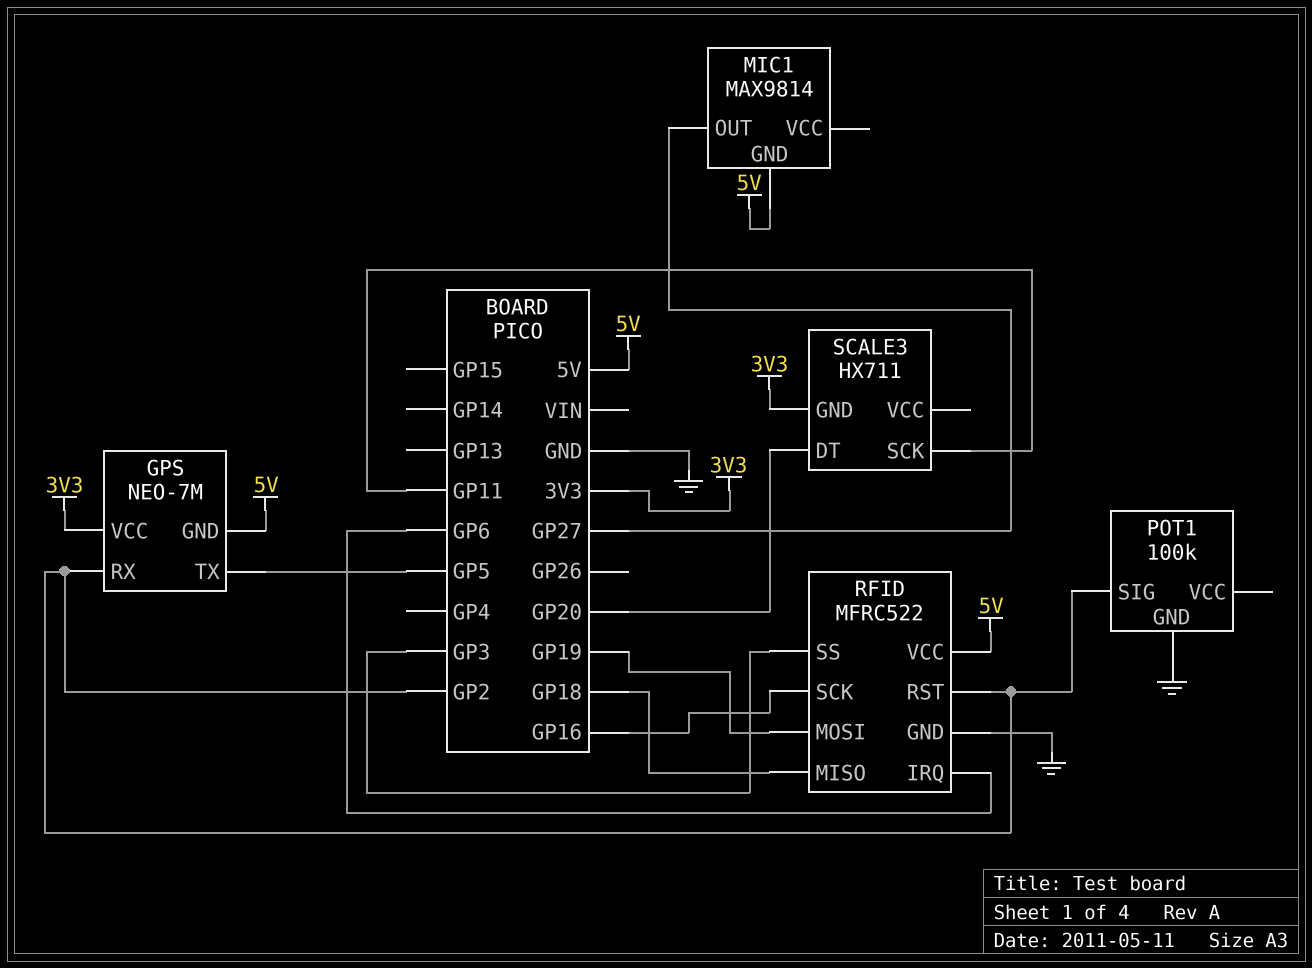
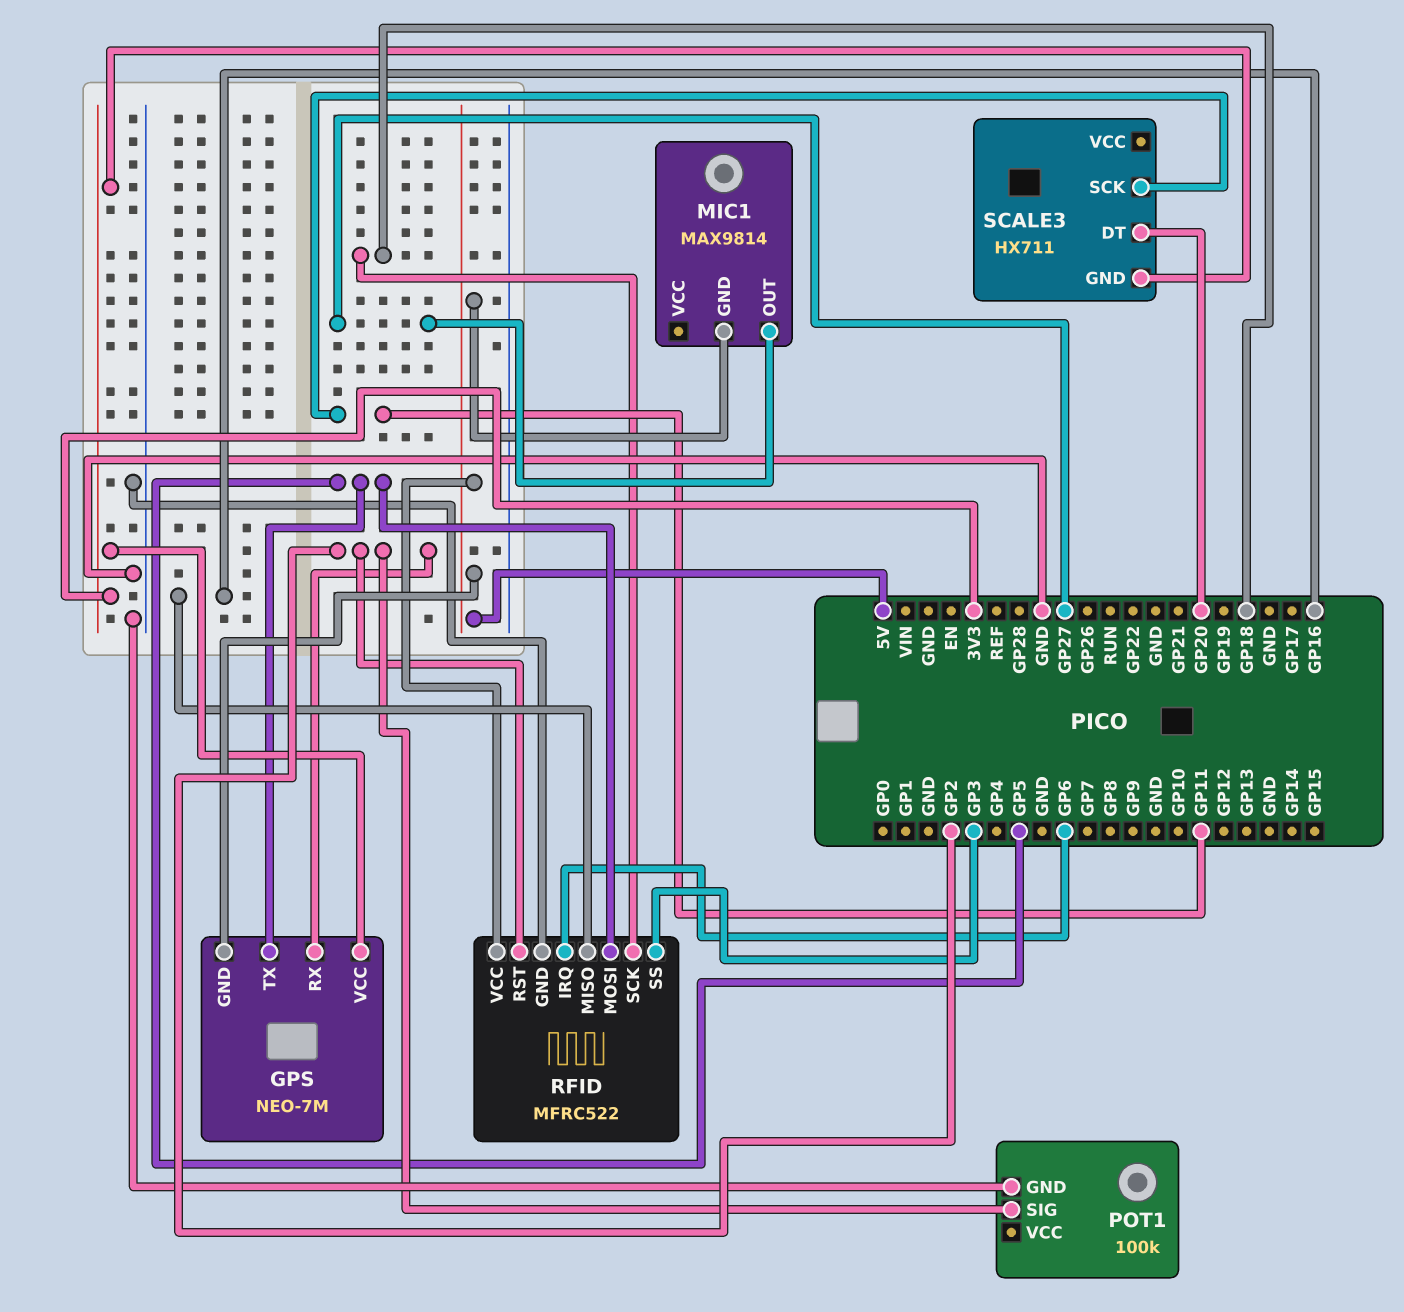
RFID pin MISO: GP18 -> GP16
RFID pin MOSI: GP19 -> GP5
RFID pin SCK: GP16 -> GP18

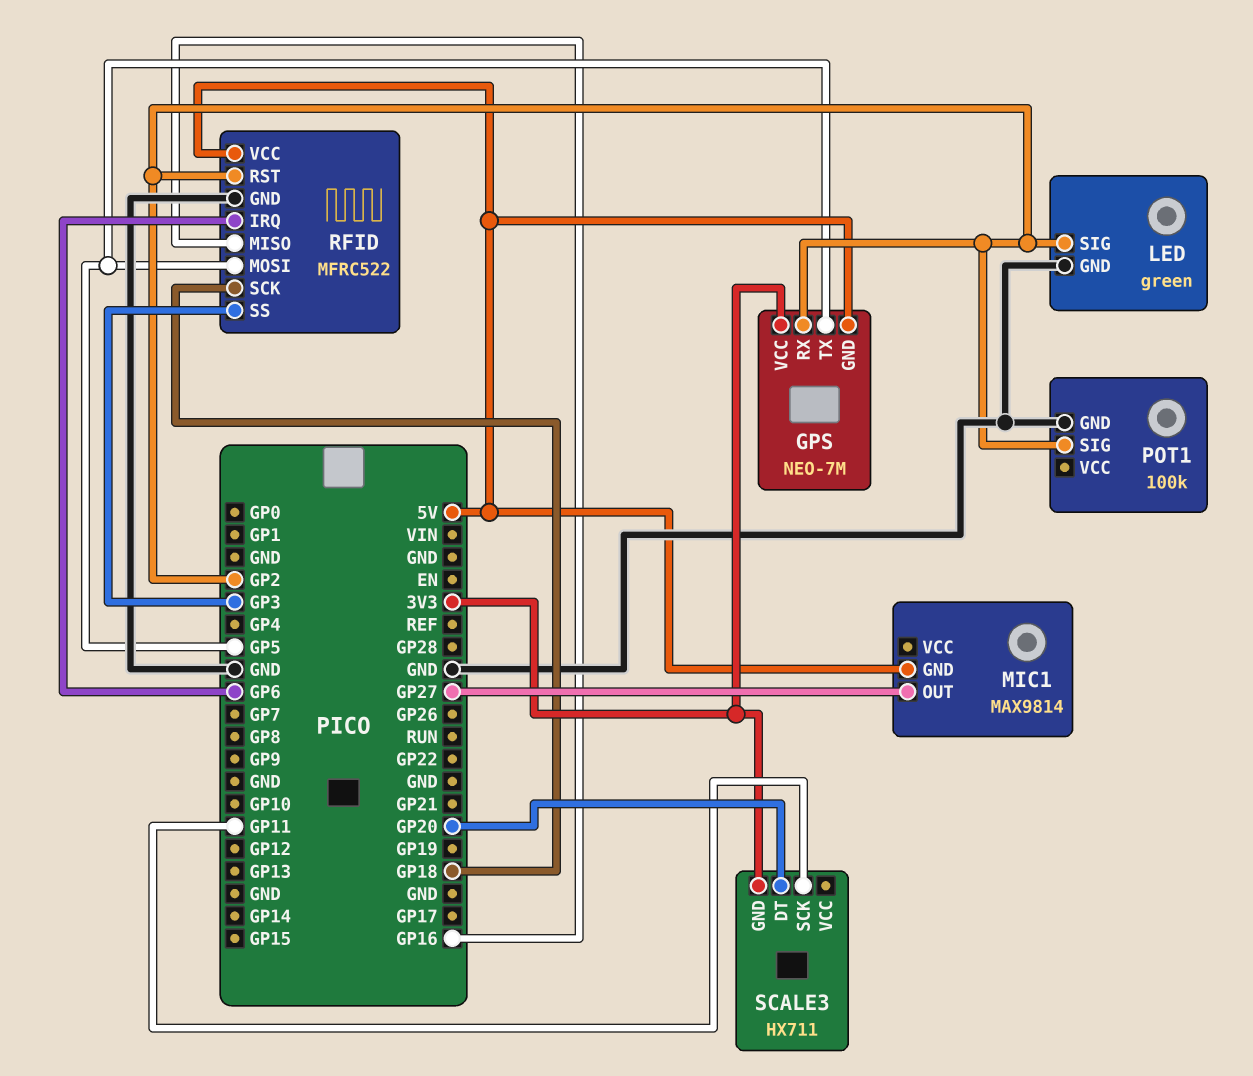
LED: none -> green
LED pin GND: none -> GND
LED pin SIG: none -> GP2

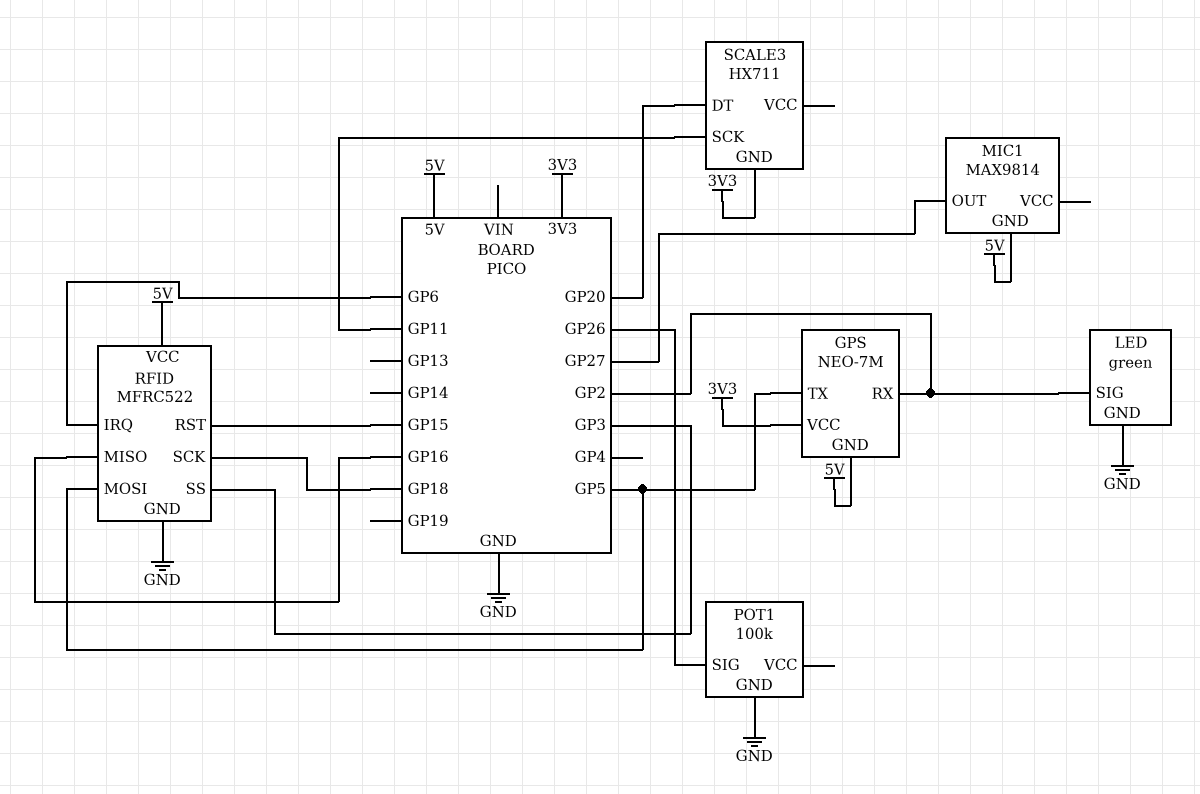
POT1 pin SIG: GP2 -> GP26
RFID pin RST: GP2 -> GP15

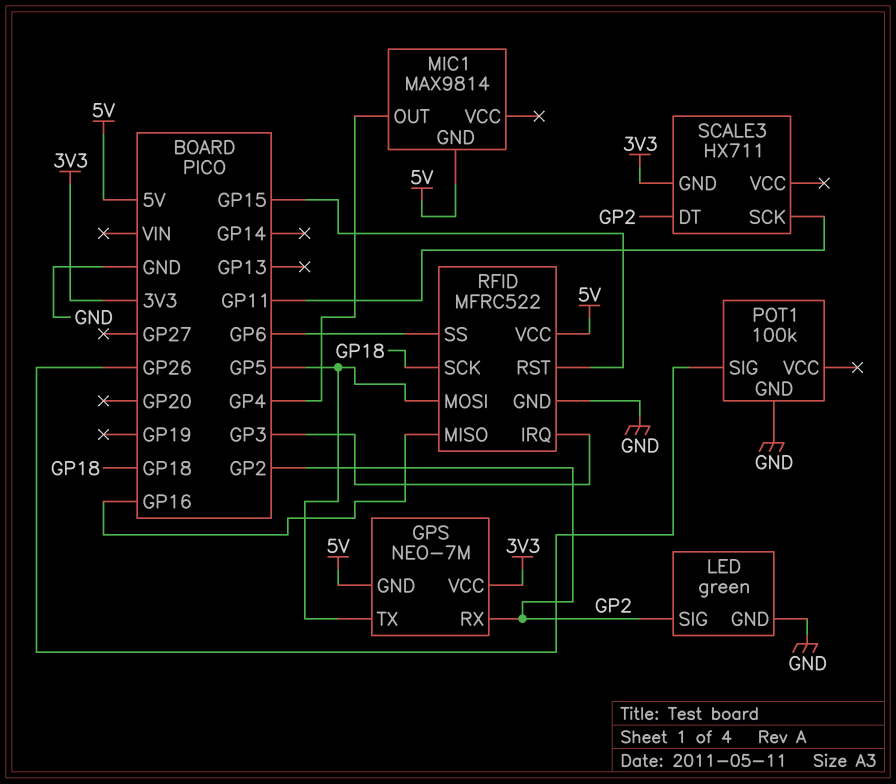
MIC1 pin OUT: GP27 -> GP4
RFID pin IRQ: GP6 -> GP3
RFID pin SS: GP3 -> GP6
SCALE3 pin DT: GP20 -> GP2

